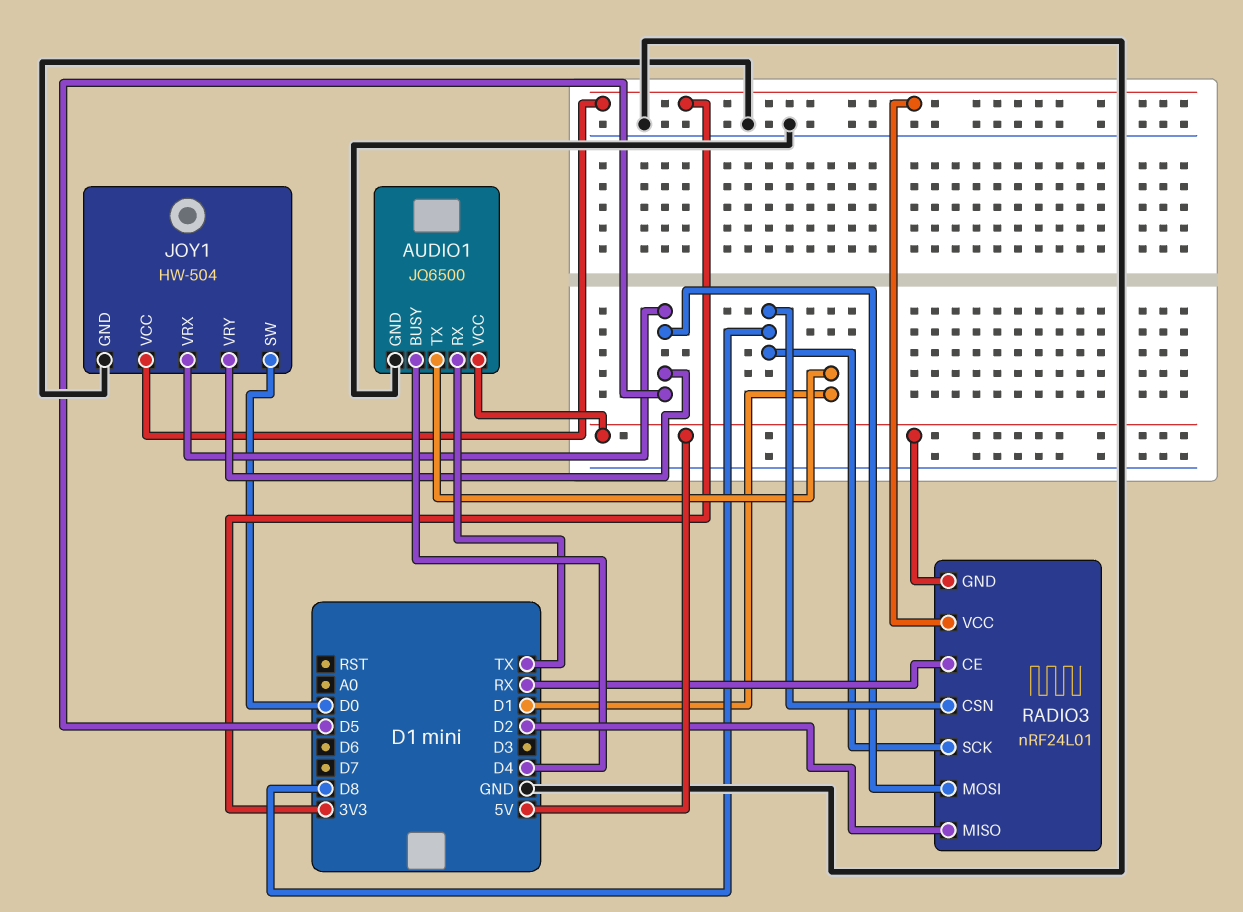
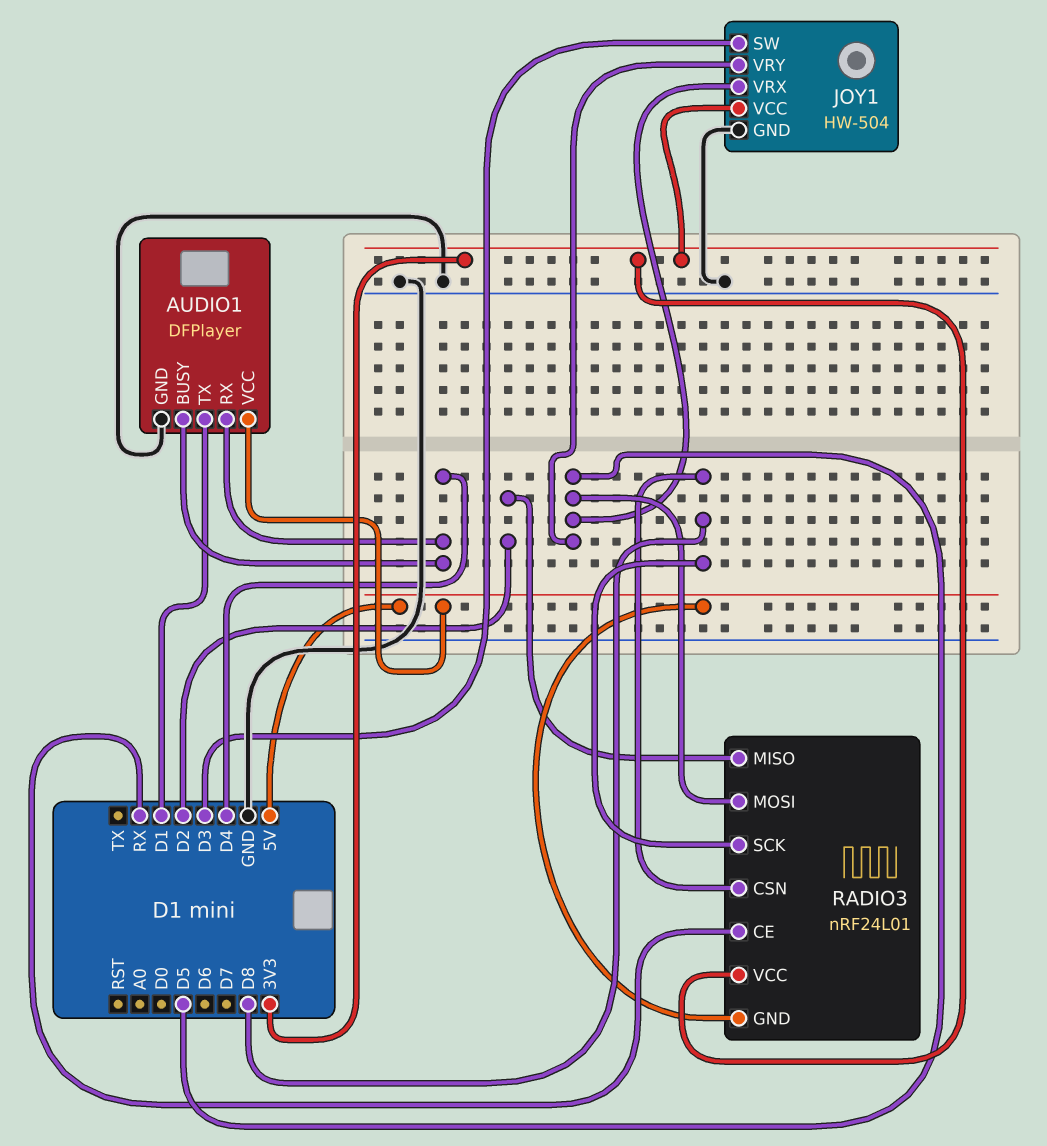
AUDIO1: JQ6500 -> DFPlayer
AUDIO1 pin RX: TX -> D4
JOY1 pin SW: D0 -> D3

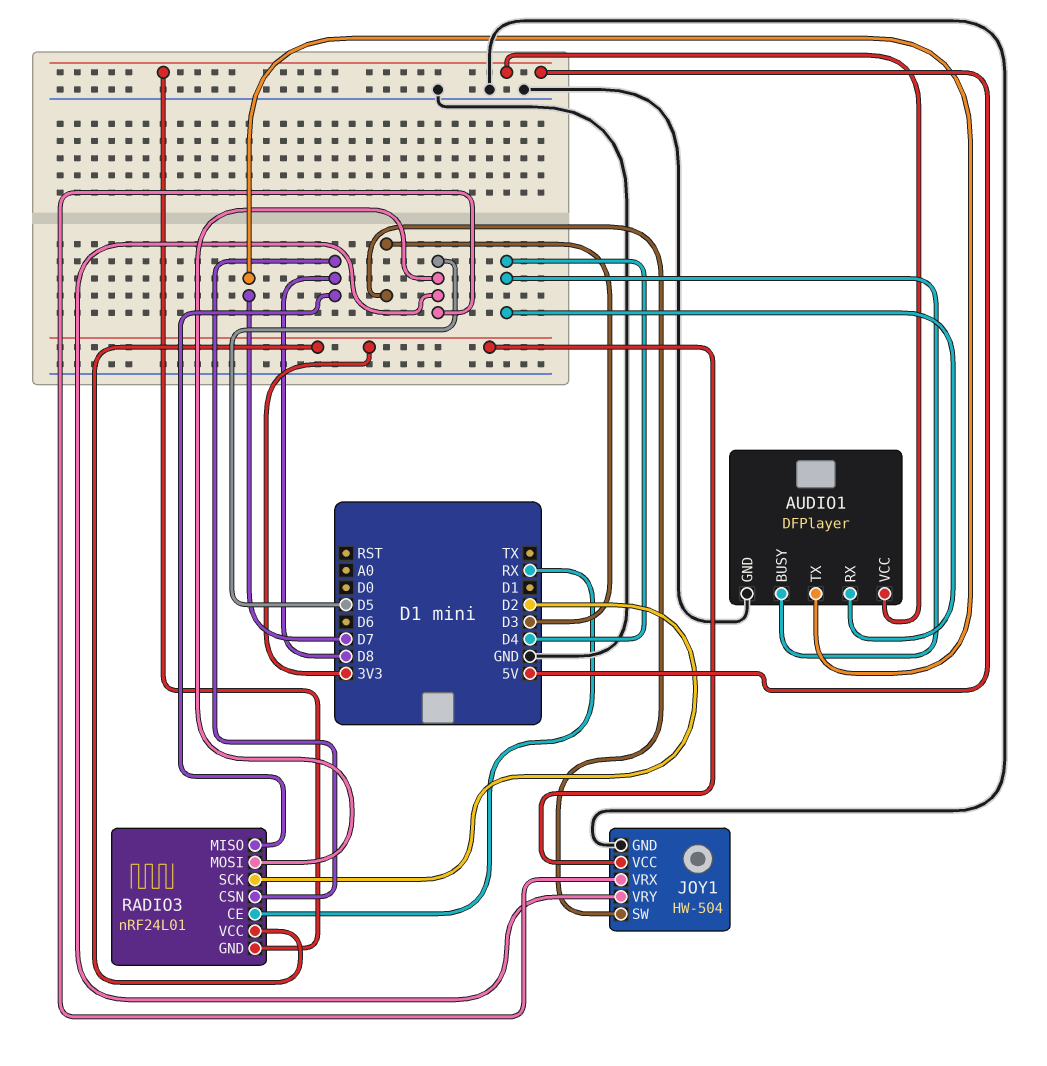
AUDIO1 pin TX: D1 -> D7
RADIO3 pin MISO: D2 -> D8
RADIO3 pin SCK: D8 -> D2

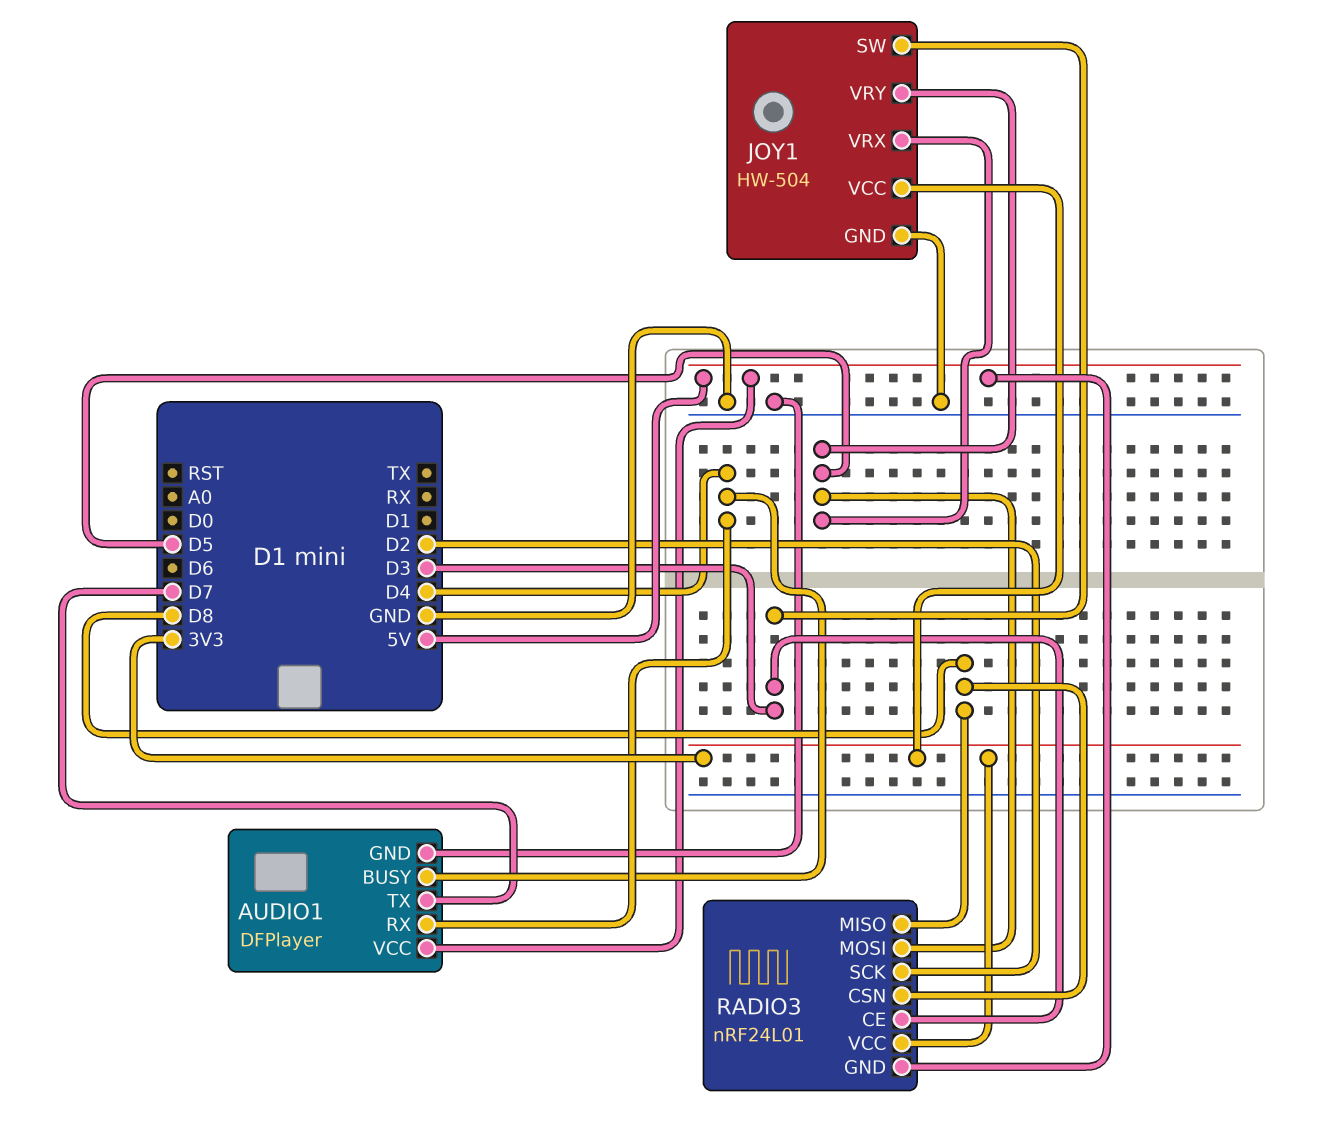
RADIO3 pin CE: RX -> D3

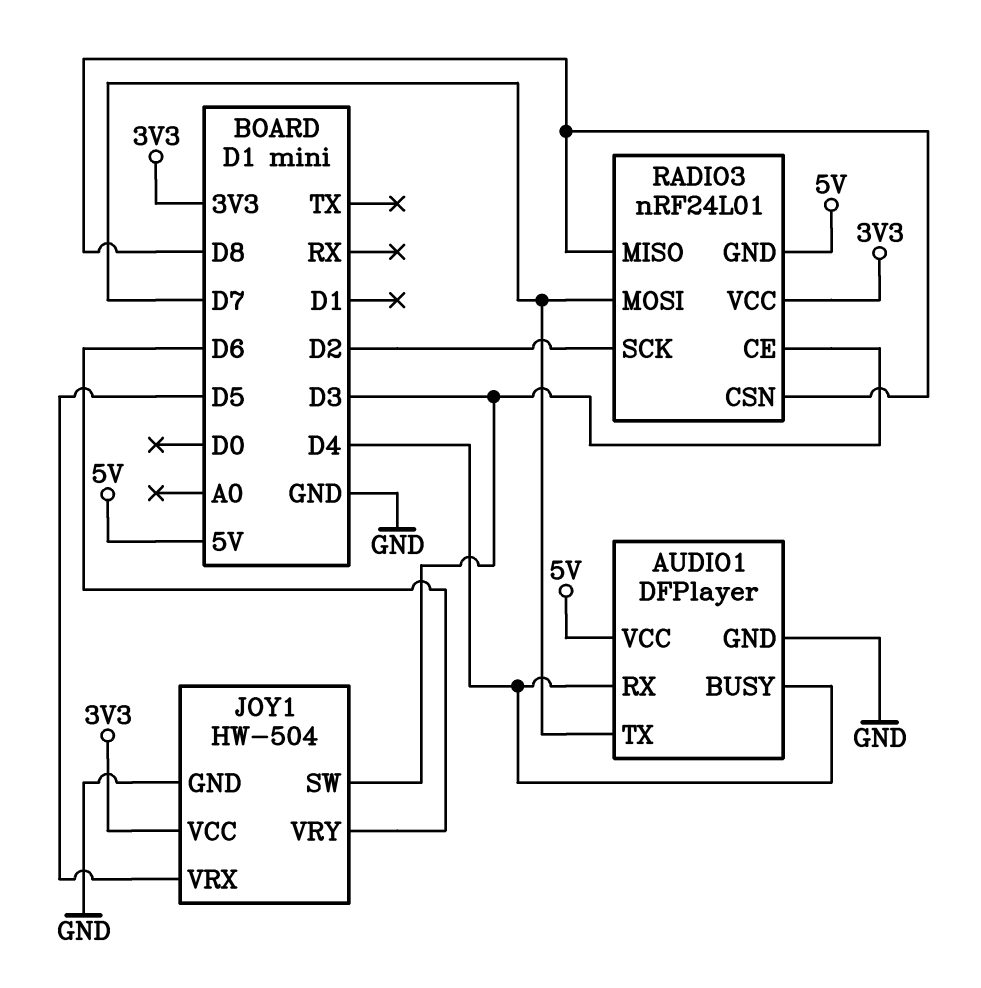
JOY1 pin VRY: D5 -> D6
RADIO3 pin MOSI: D5 -> D7

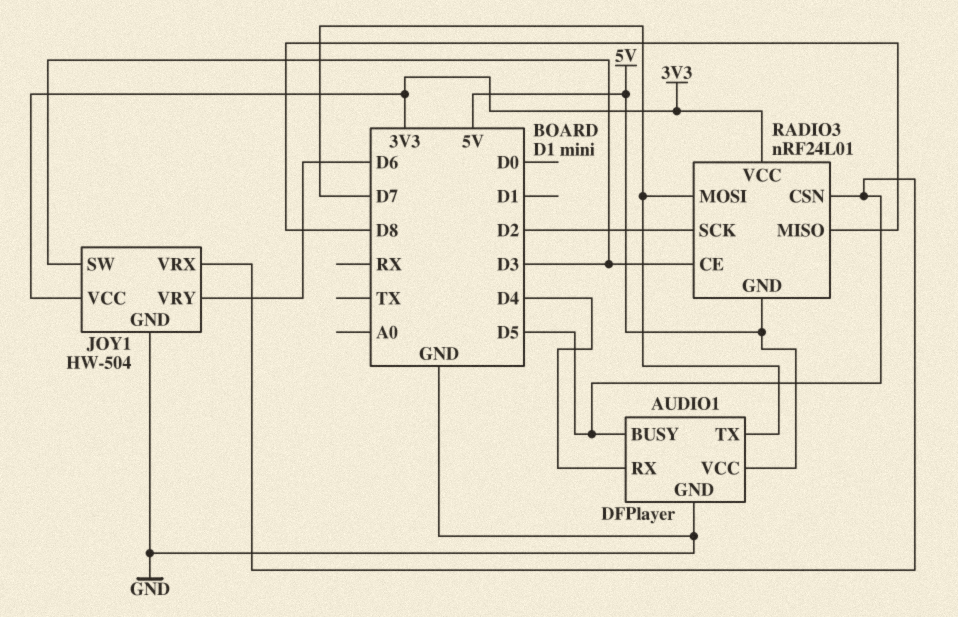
AUDIO1 pin BUSY: D4 -> D5
RADIO3 pin CSN: D8 -> D5

